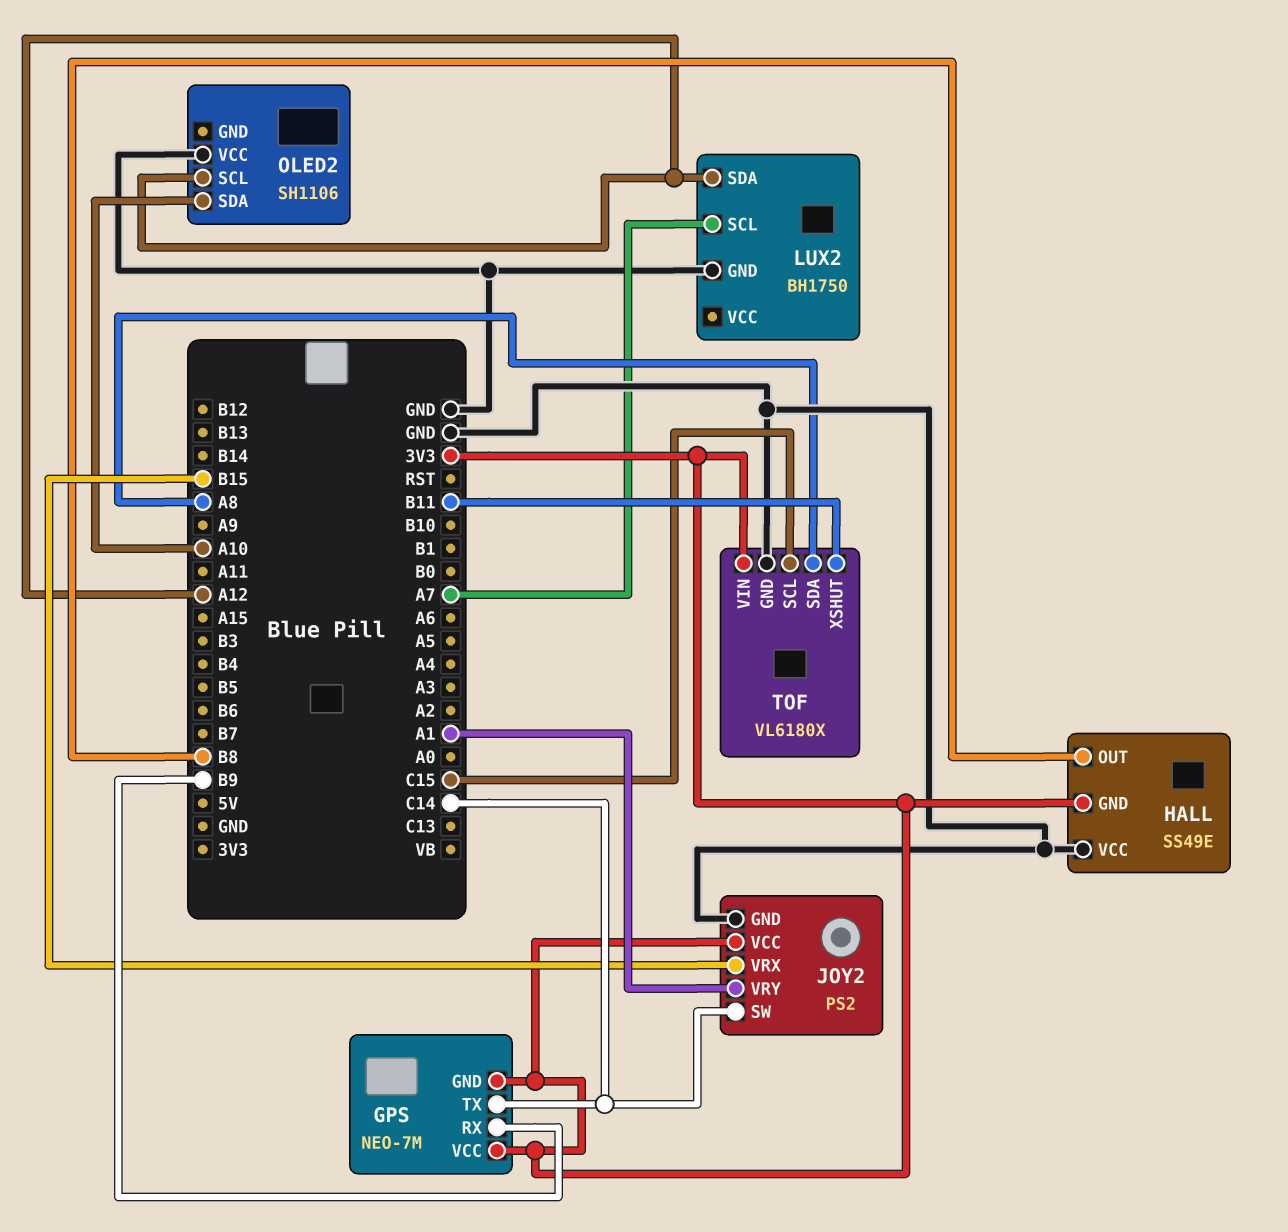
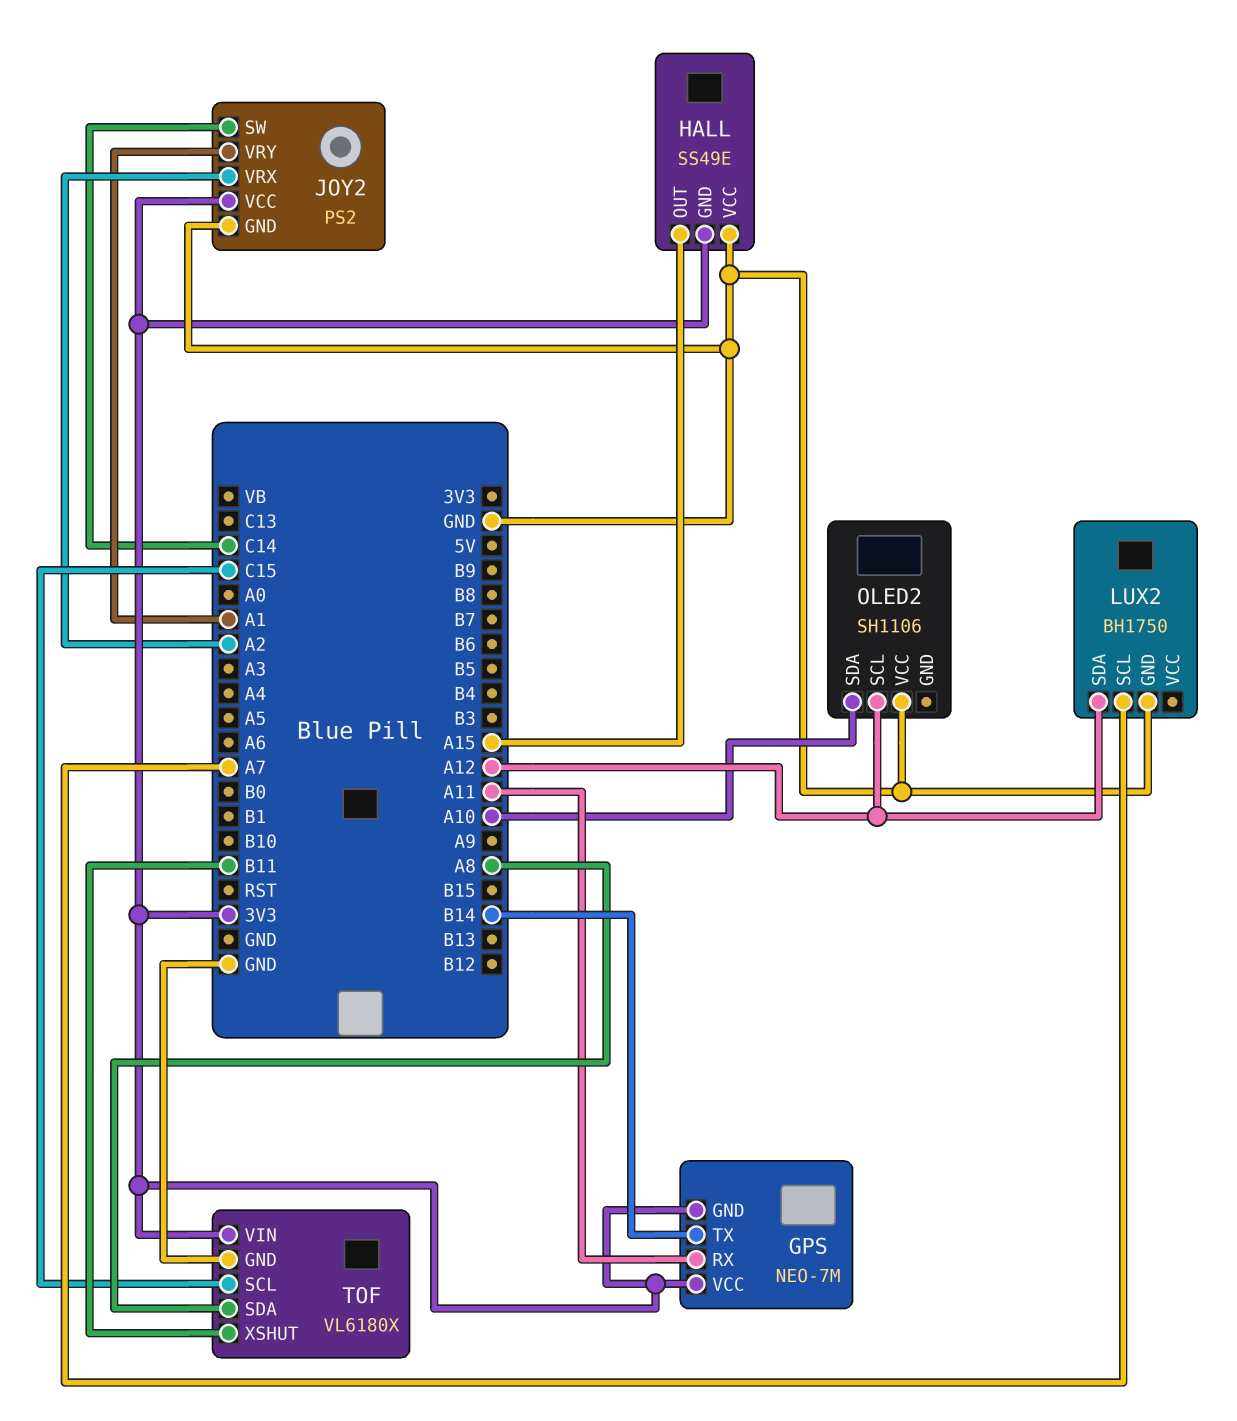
GPS pin RX: B9 -> A11
GPS pin TX: C14 -> B14
HALL pin OUT: B8 -> A15
JOY2 pin VRX: B15 -> A2

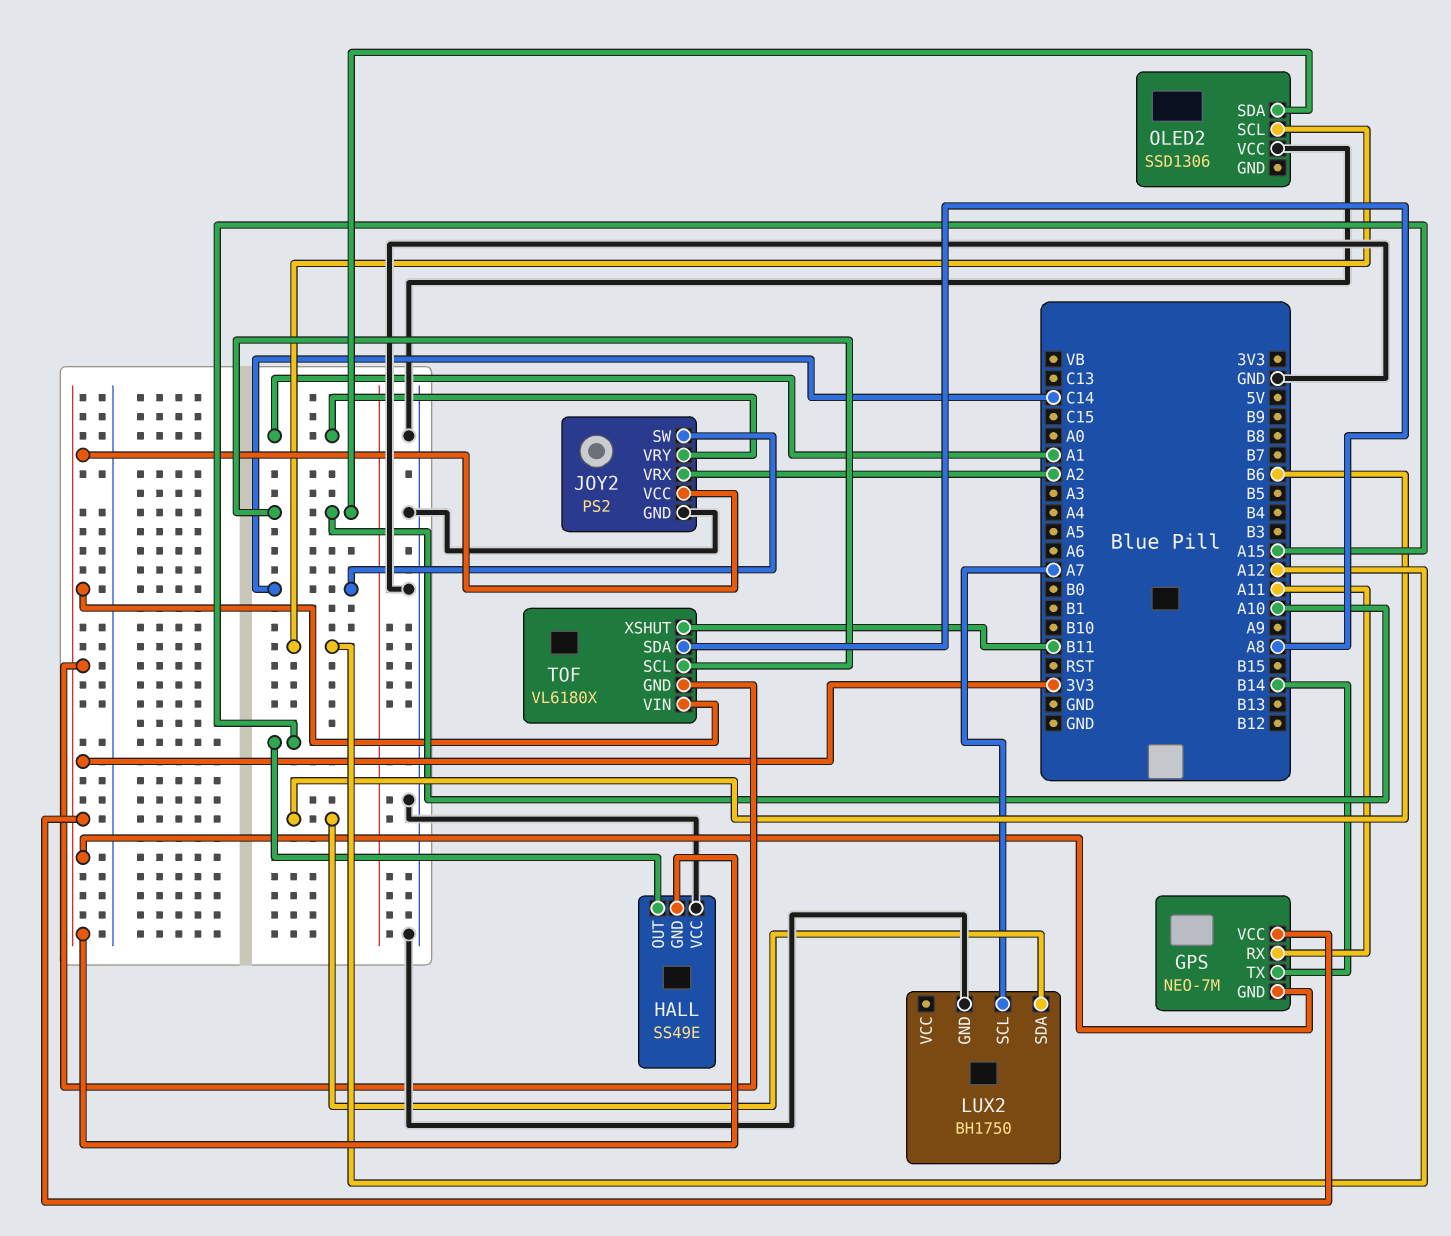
LUX2 pin SDA: A12 -> B6
OLED2: SH1106 -> SSD1306
TOF pin GND: GND -> 3V3
TOF pin SCL: C15 -> A10

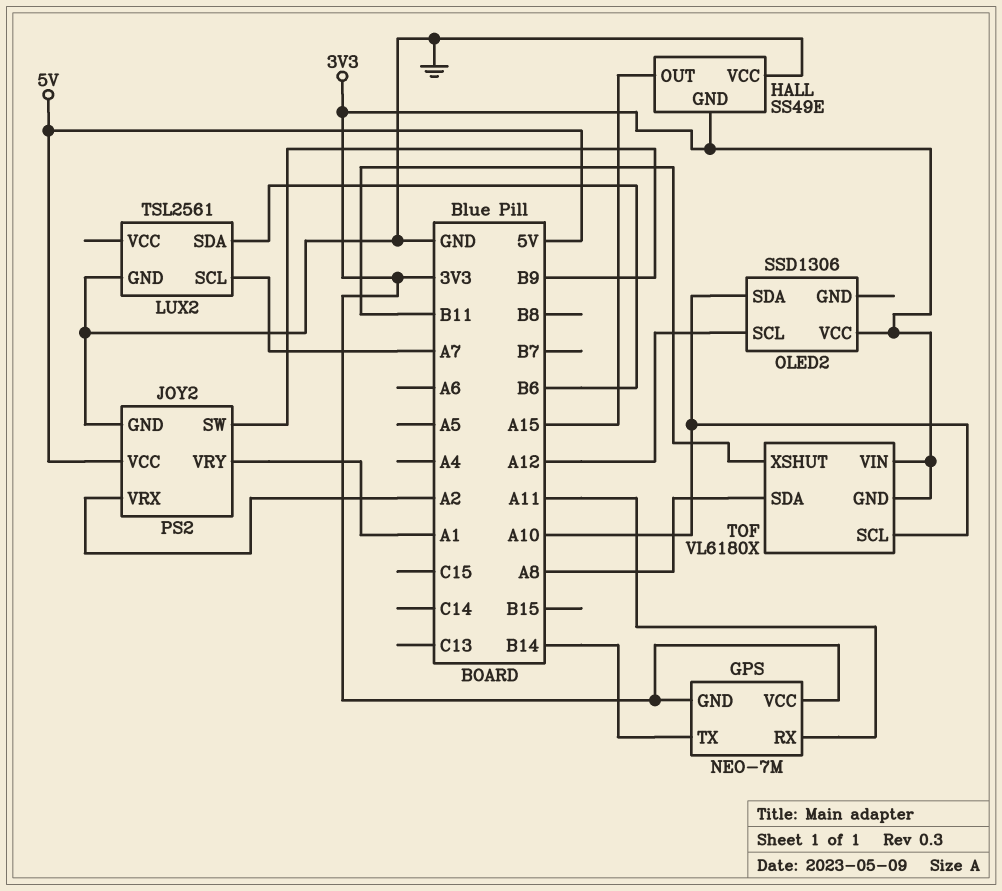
JOY2 pin SW: C14 -> B9
JOY2 pin VCC: 3V3 -> 5V
LUX2: BH1750 -> TSL2561
OLED2 pin VCC: GND -> 3V3

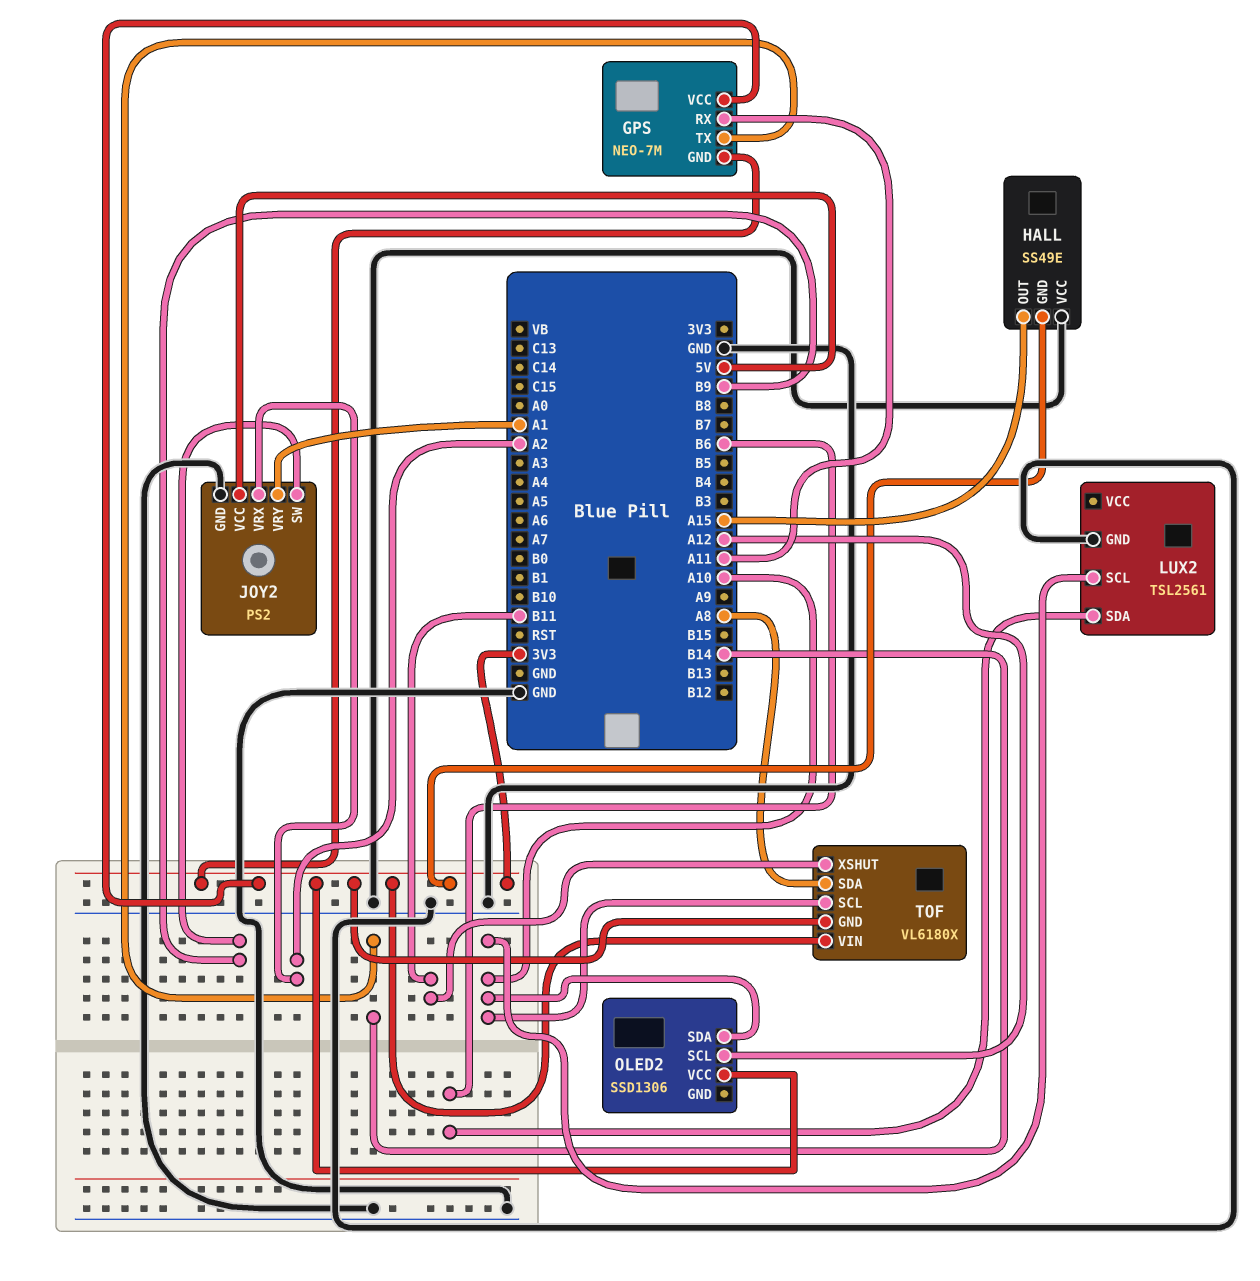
LUX2 pin SCL: A7 -> A10

